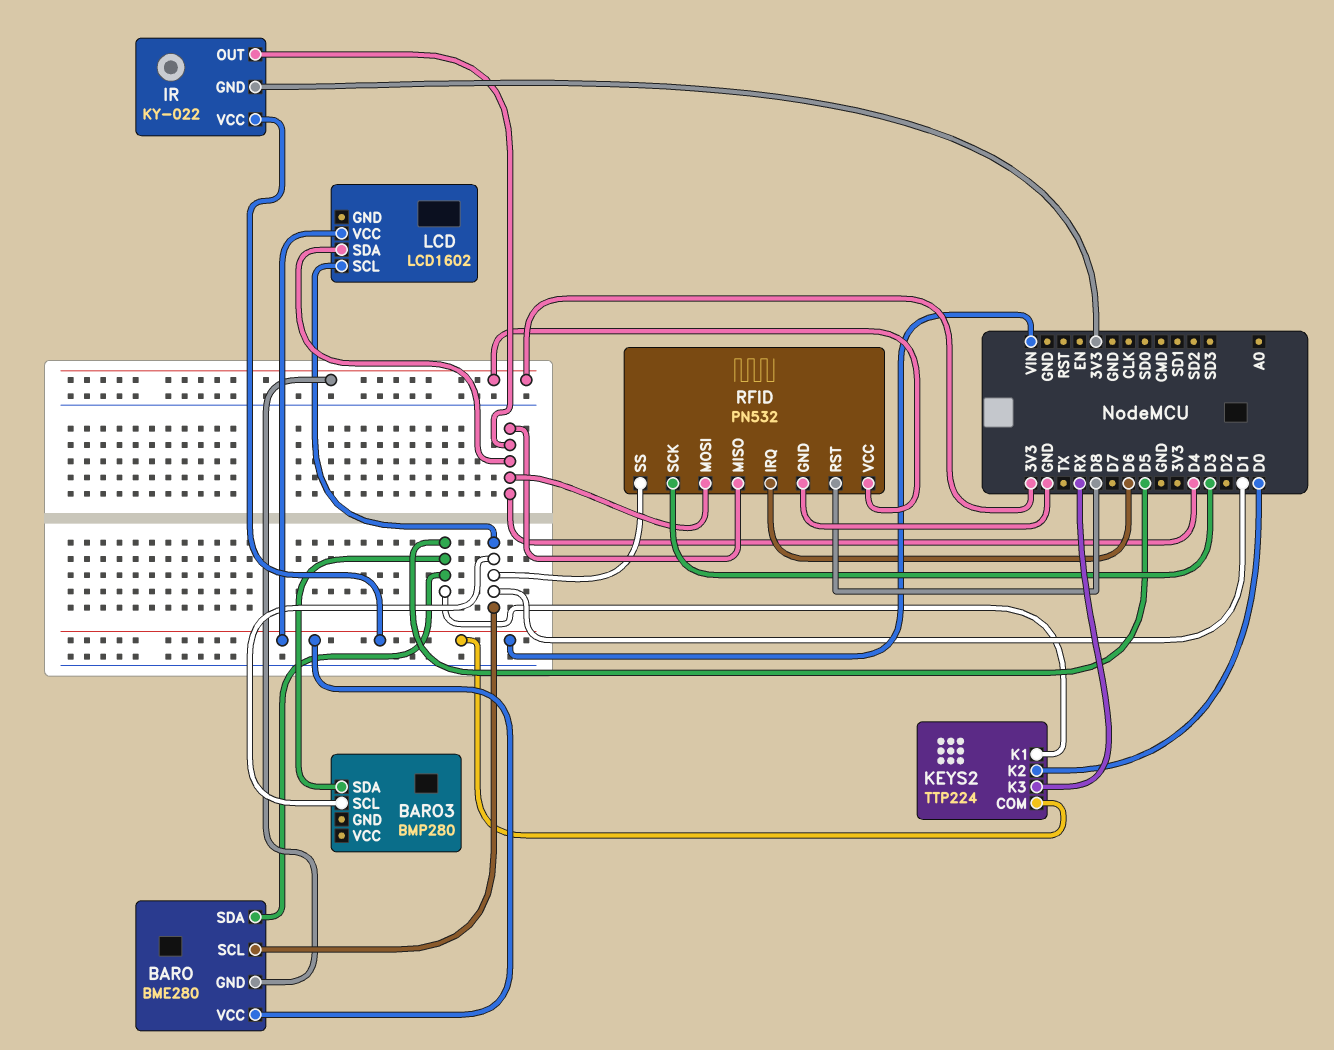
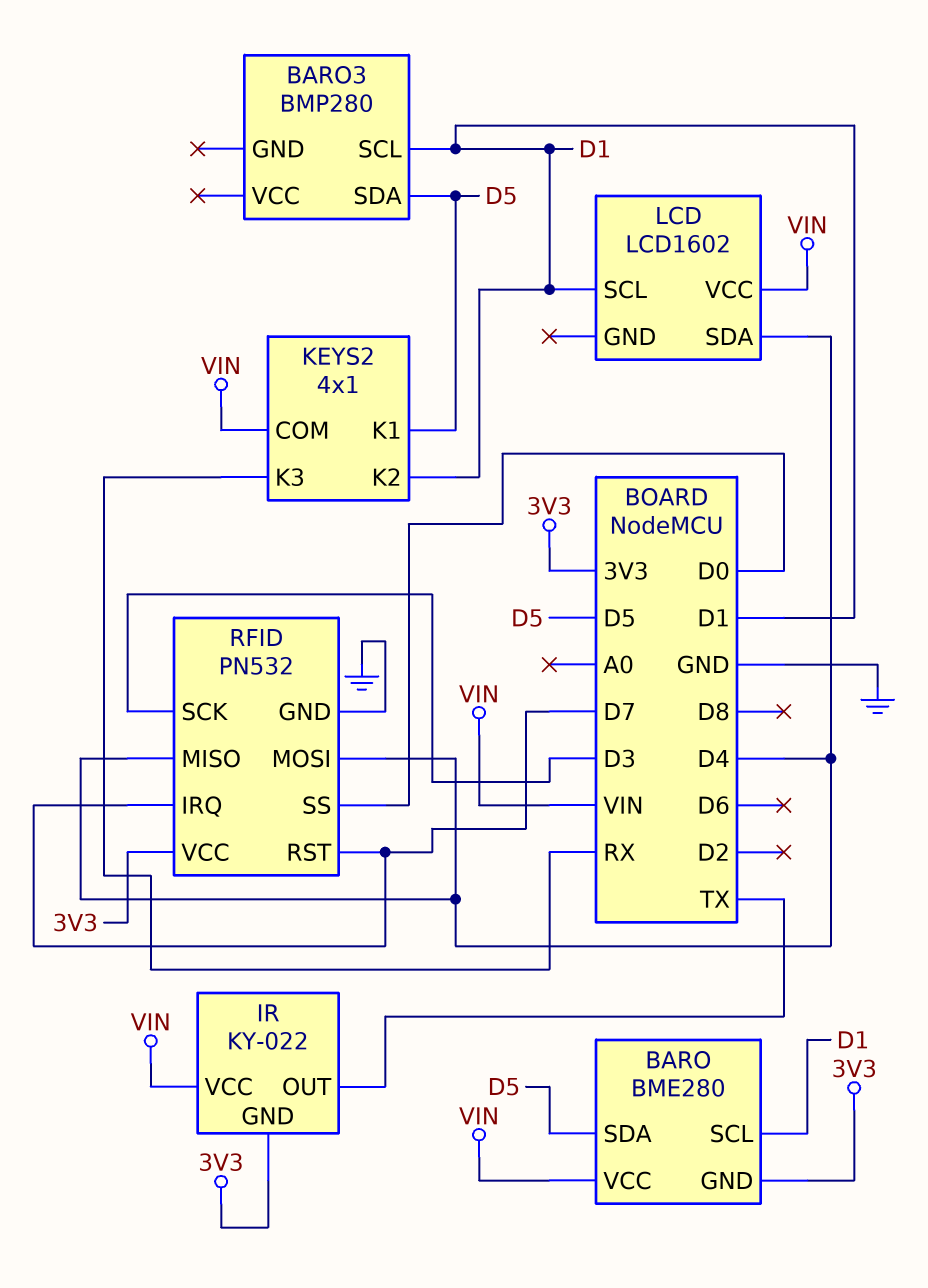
IR pin OUT: D4 -> TX
KEYS2: TTP224 -> 4x1
KEYS2 pin K2: D0 -> D1
RFID pin IRQ: D6 -> D7
RFID pin RST: D8 -> D7
RFID pin SS: D1 -> D0

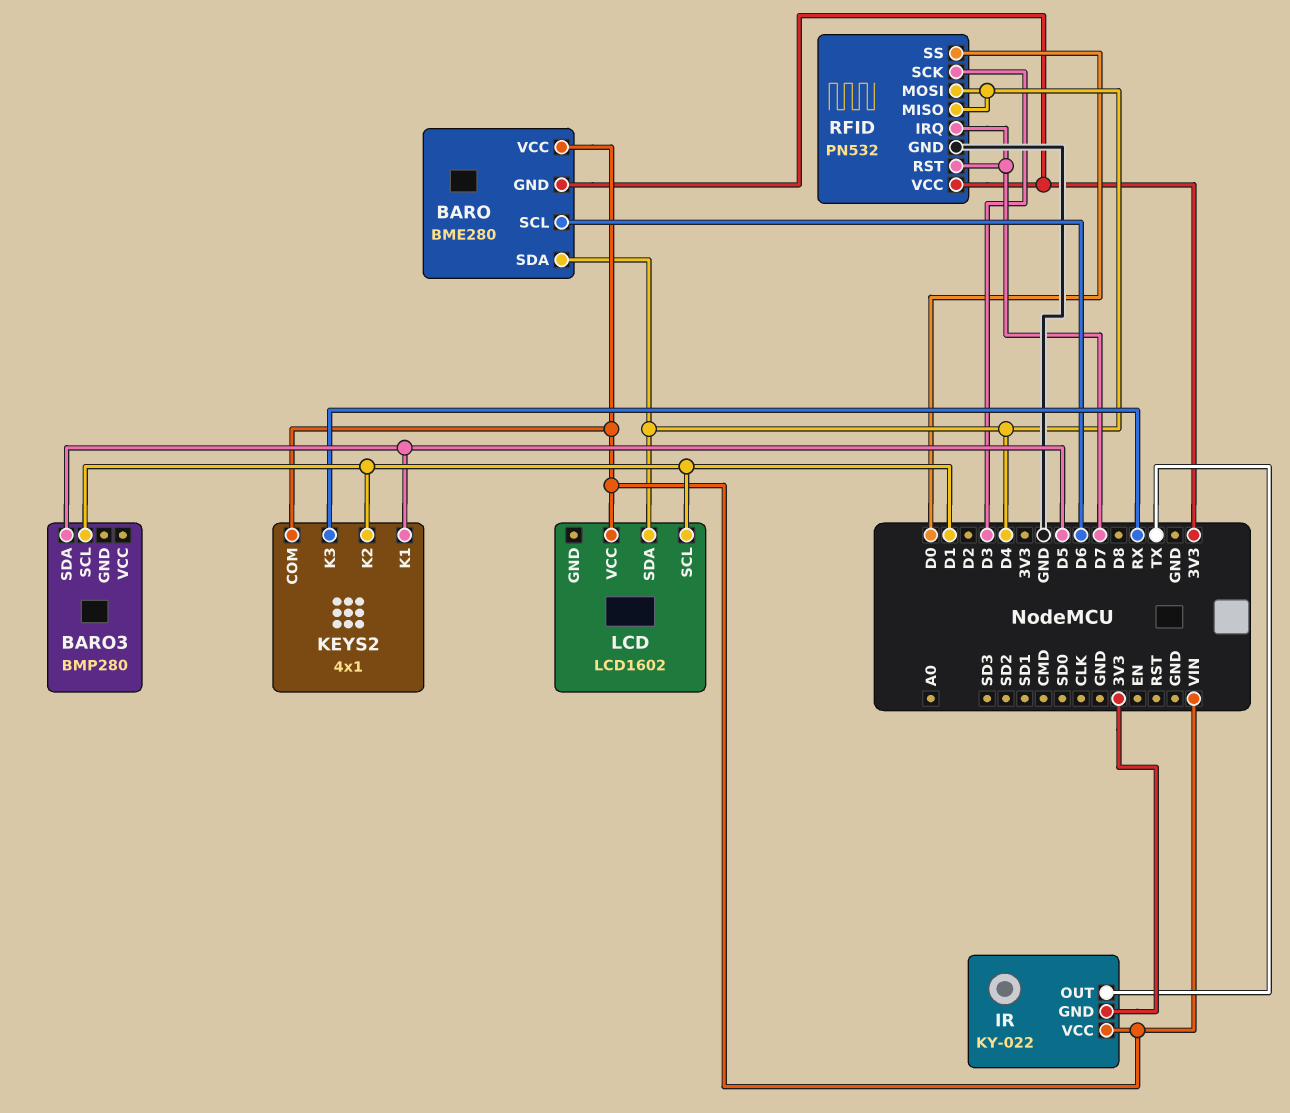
BARO pin SCL: D1 -> D6
BARO pin SDA: D5 -> D4

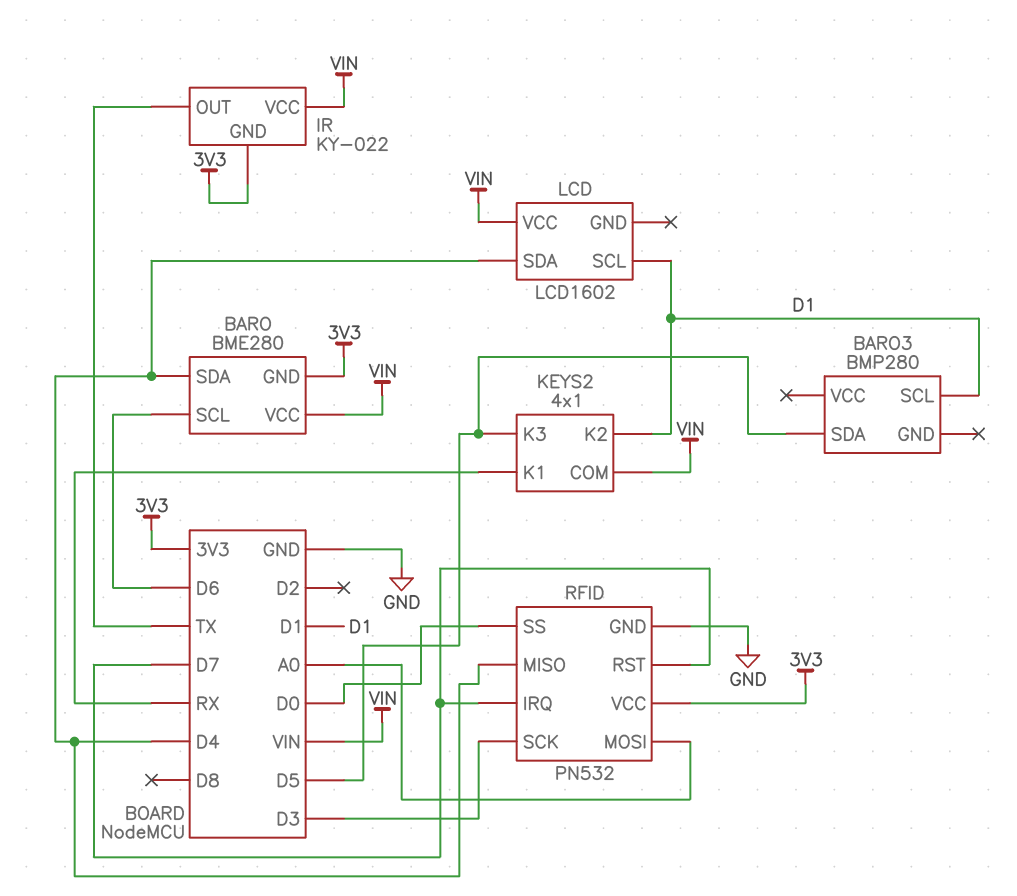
KEYS2 pin K1: D5 -> RX
KEYS2 pin K3: RX -> D5
RFID pin MOSI: D4 -> A0

